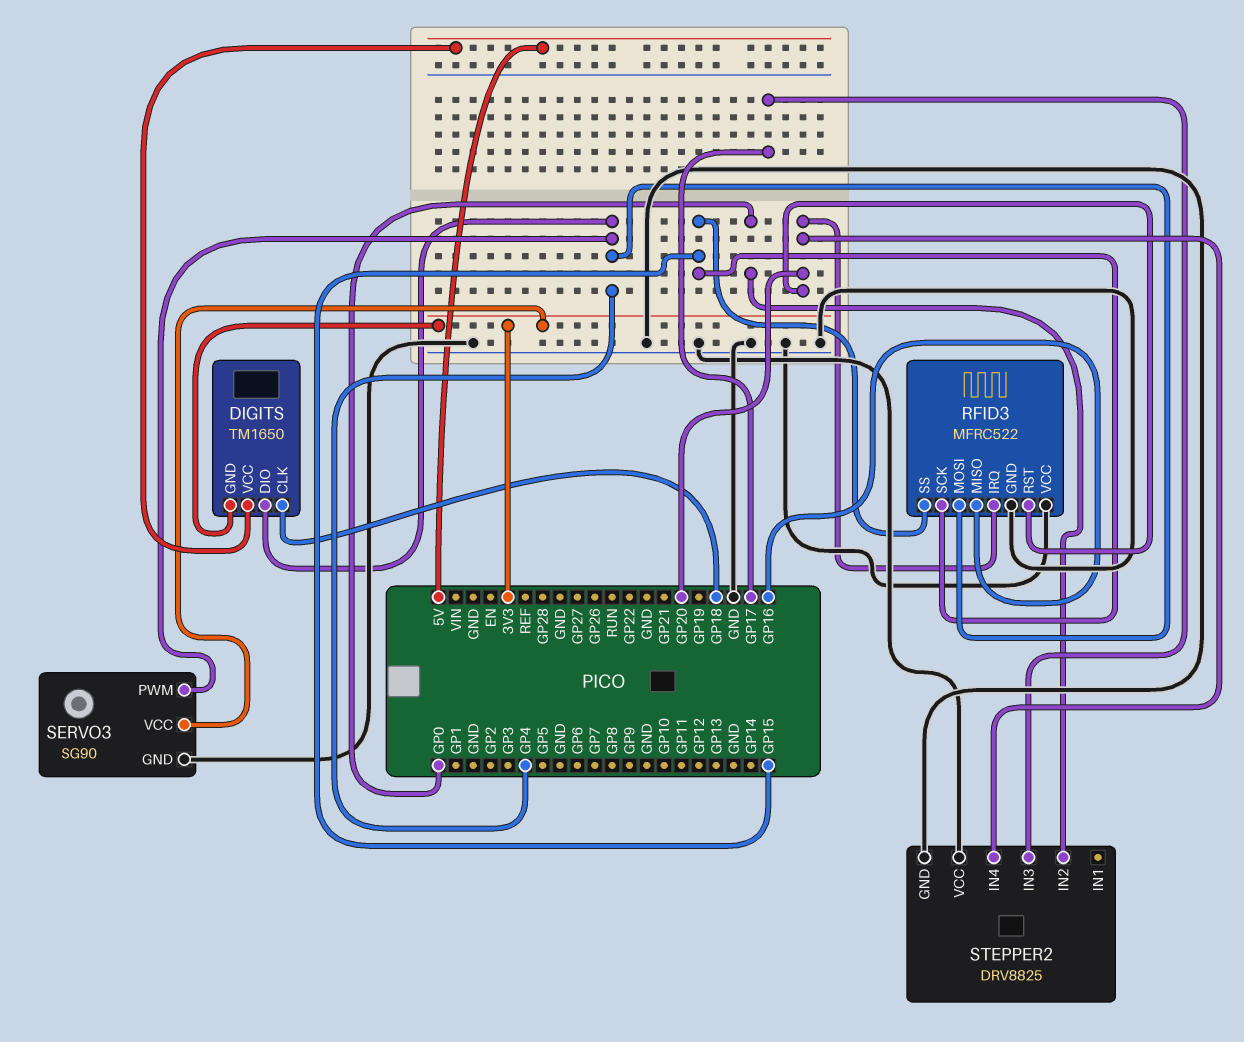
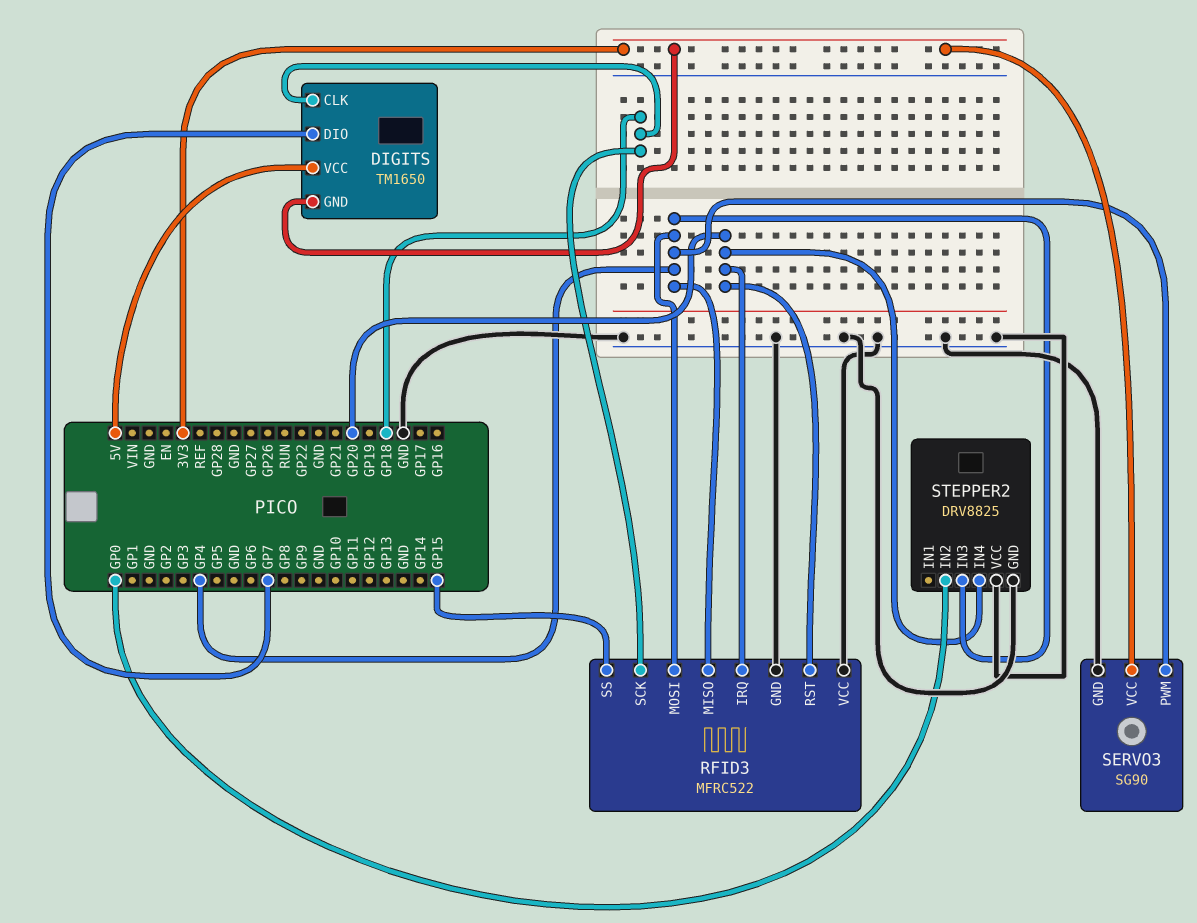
DIGITS pin DIO: GP4 -> GP7
RFID3 pin MISO: GP16 -> GP4
RFID3 pin SCK: GP15 -> GP18
STEPPER2 pin IN3: GP17 -> GP4

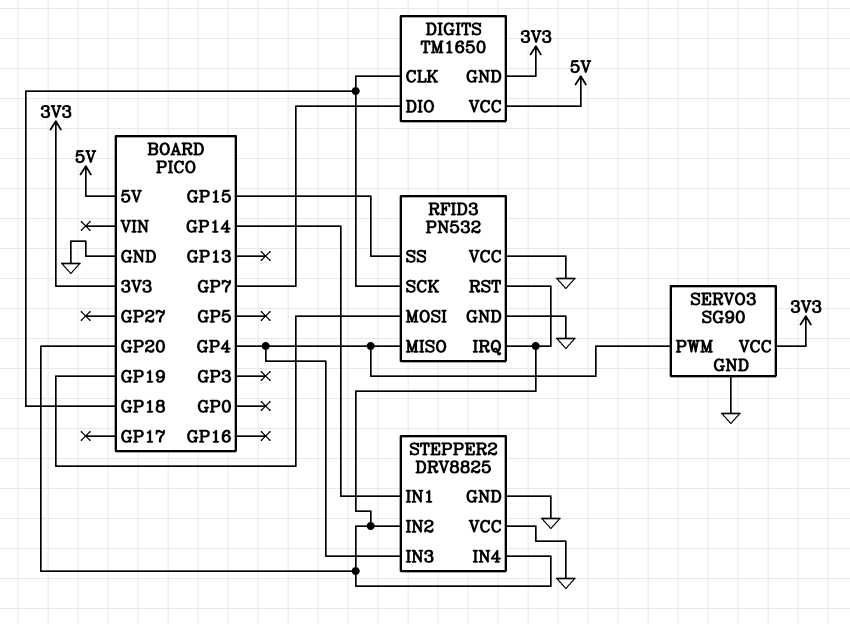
RFID3: MFRC522 -> PN532
RFID3 pin MOSI: GP4 -> GP19
STEPPER2 pin IN1: none -> GP14
STEPPER2 pin IN2: GP0 -> GP20

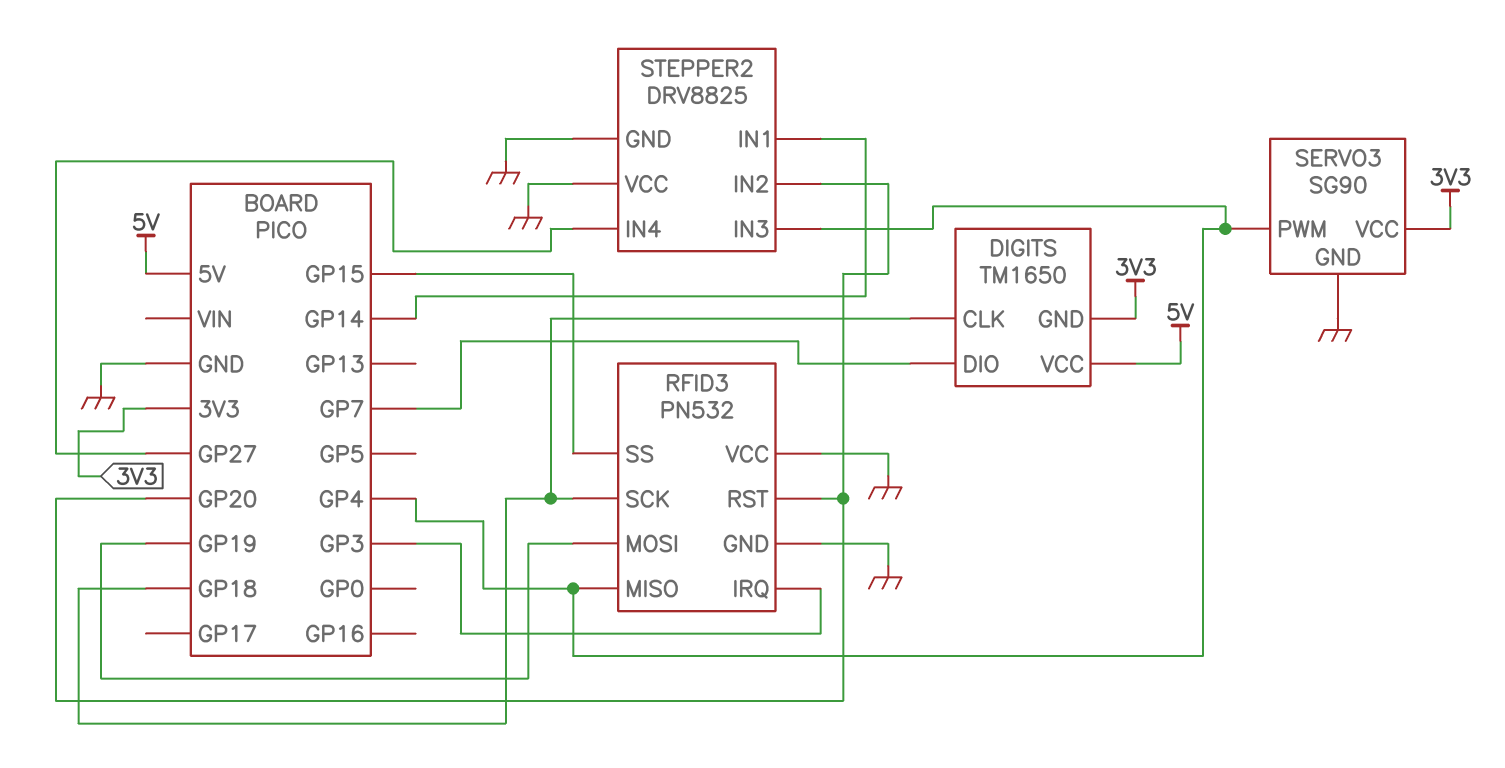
RFID3 pin IRQ: GP20 -> GP3
STEPPER2 pin IN4: GP20 -> GP27

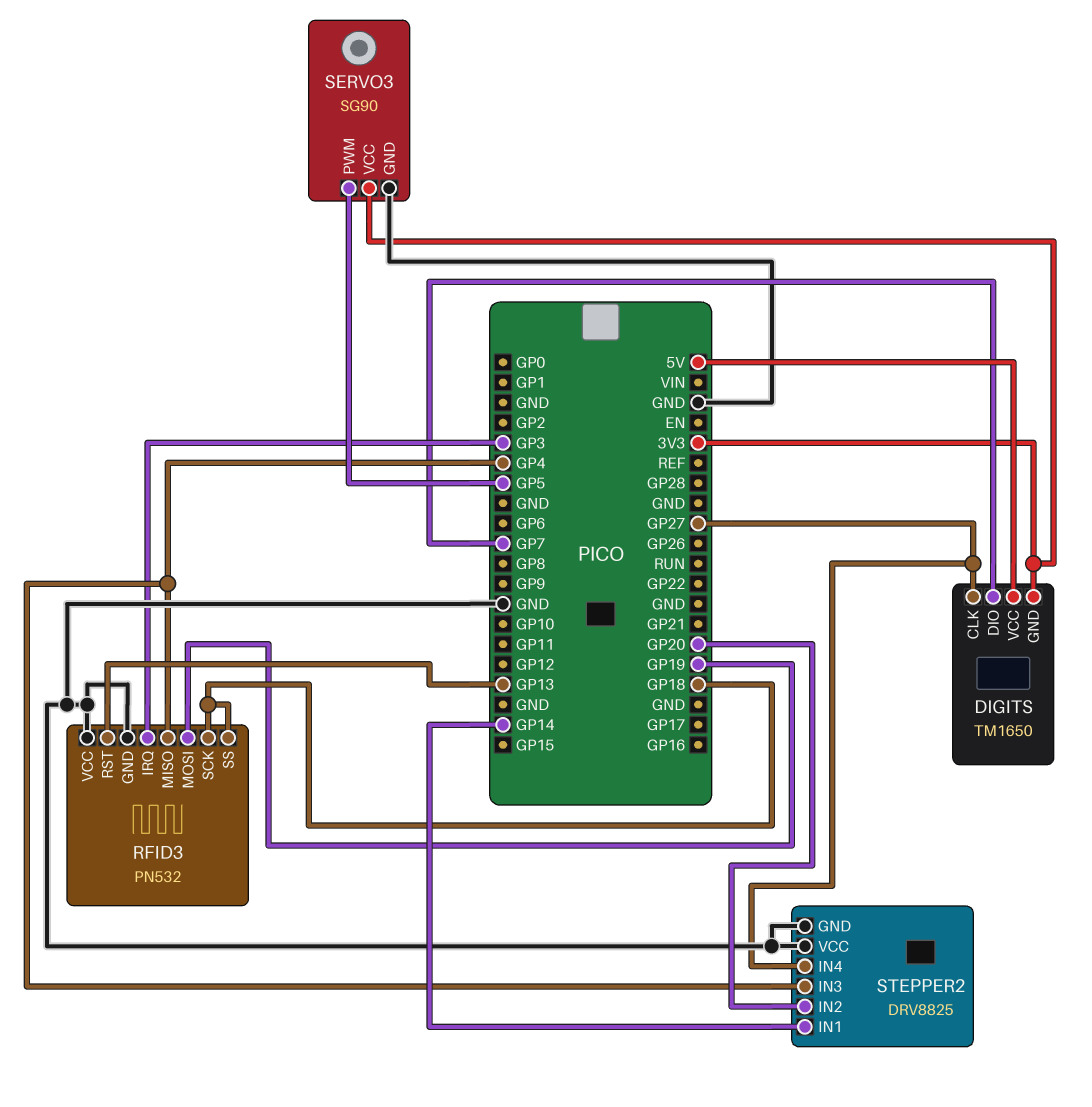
DIGITS pin CLK: GP18 -> GP27
RFID3 pin RST: GP20 -> GP13
RFID3 pin SS: GP15 -> GP18
SERVO3 pin PWM: GP4 -> GP5

